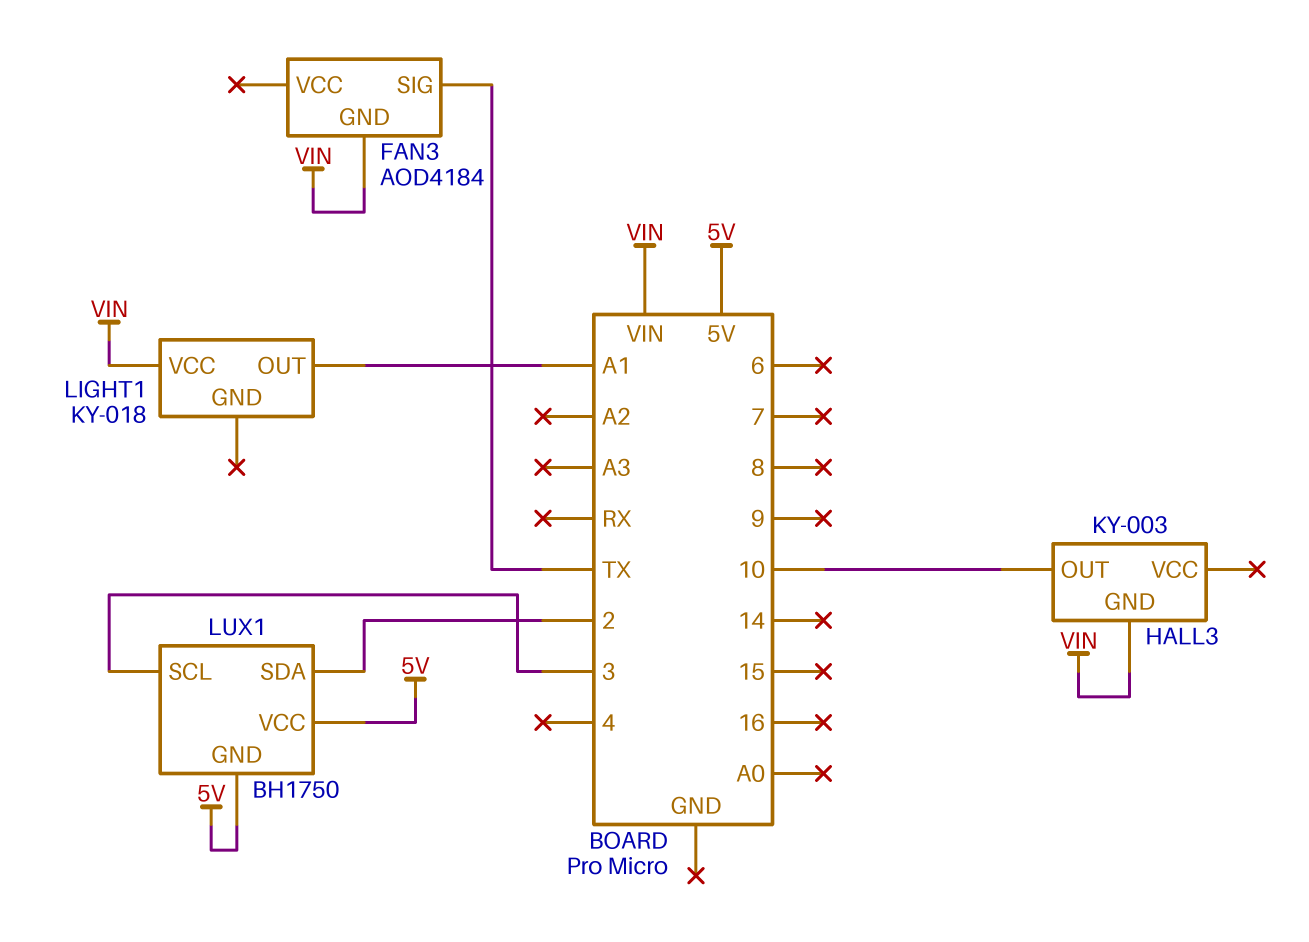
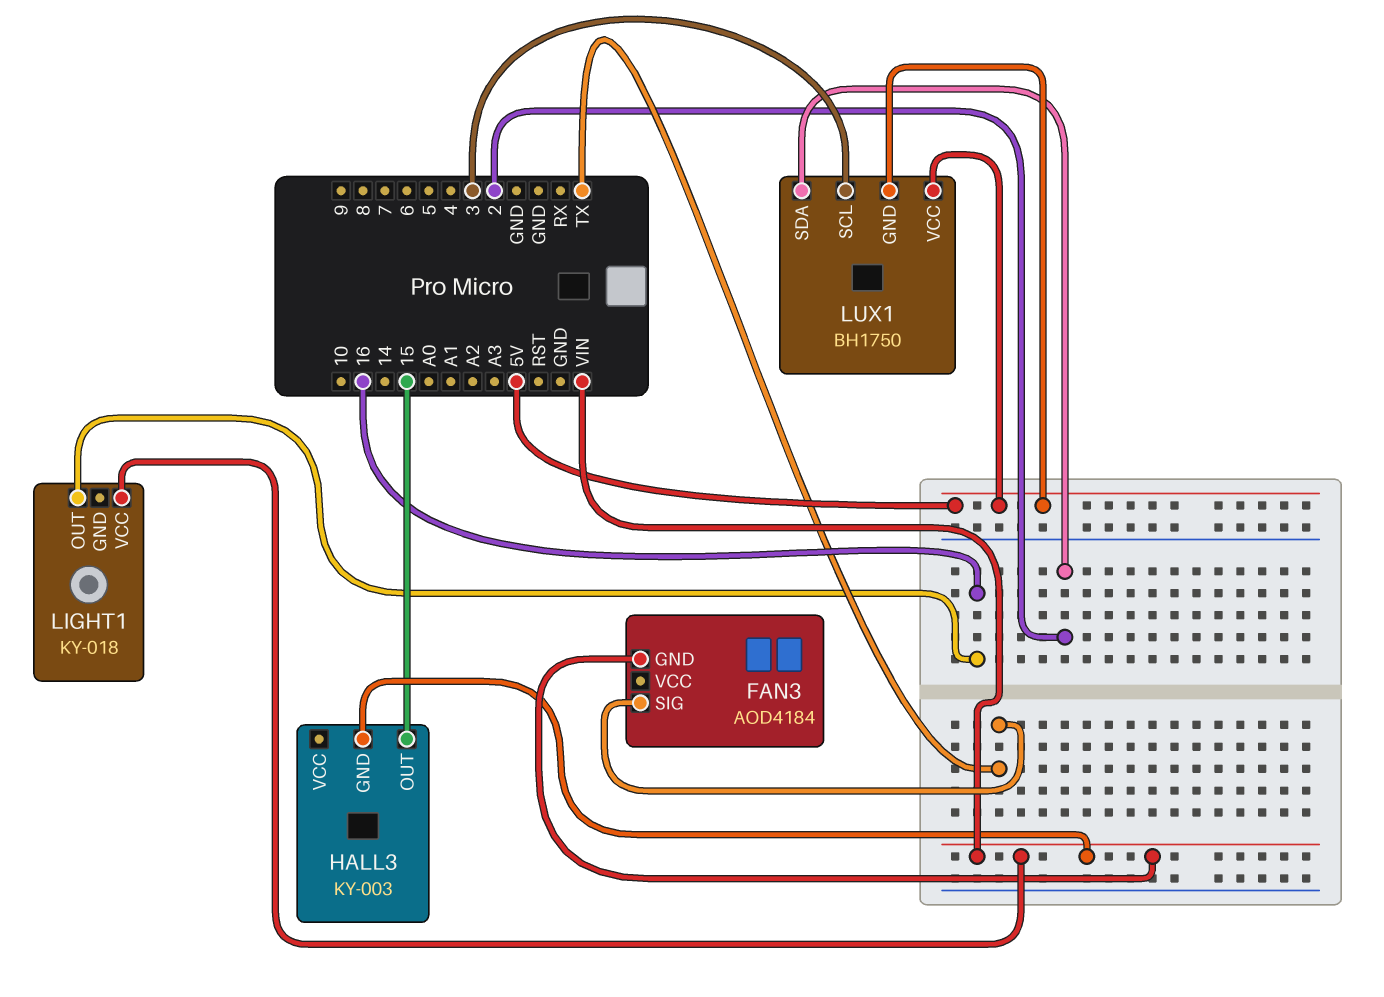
HALL3 pin OUT: 10 -> 15
LIGHT1 pin OUT: A1 -> 16

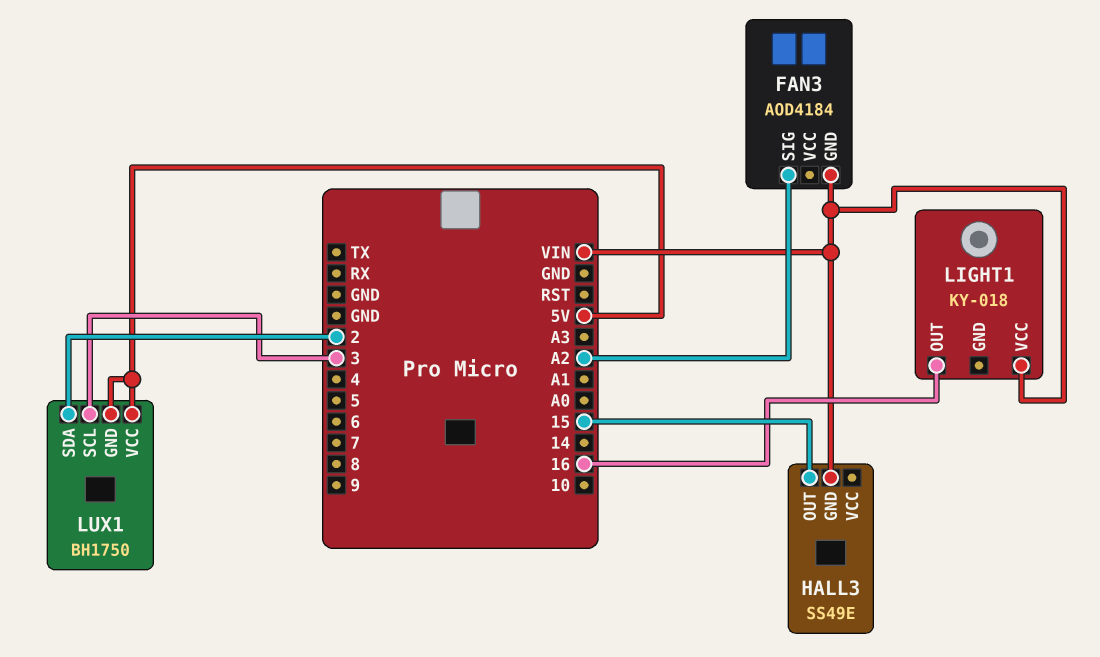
FAN3 pin SIG: TX -> A2
HALL3: KY-003 -> SS49E

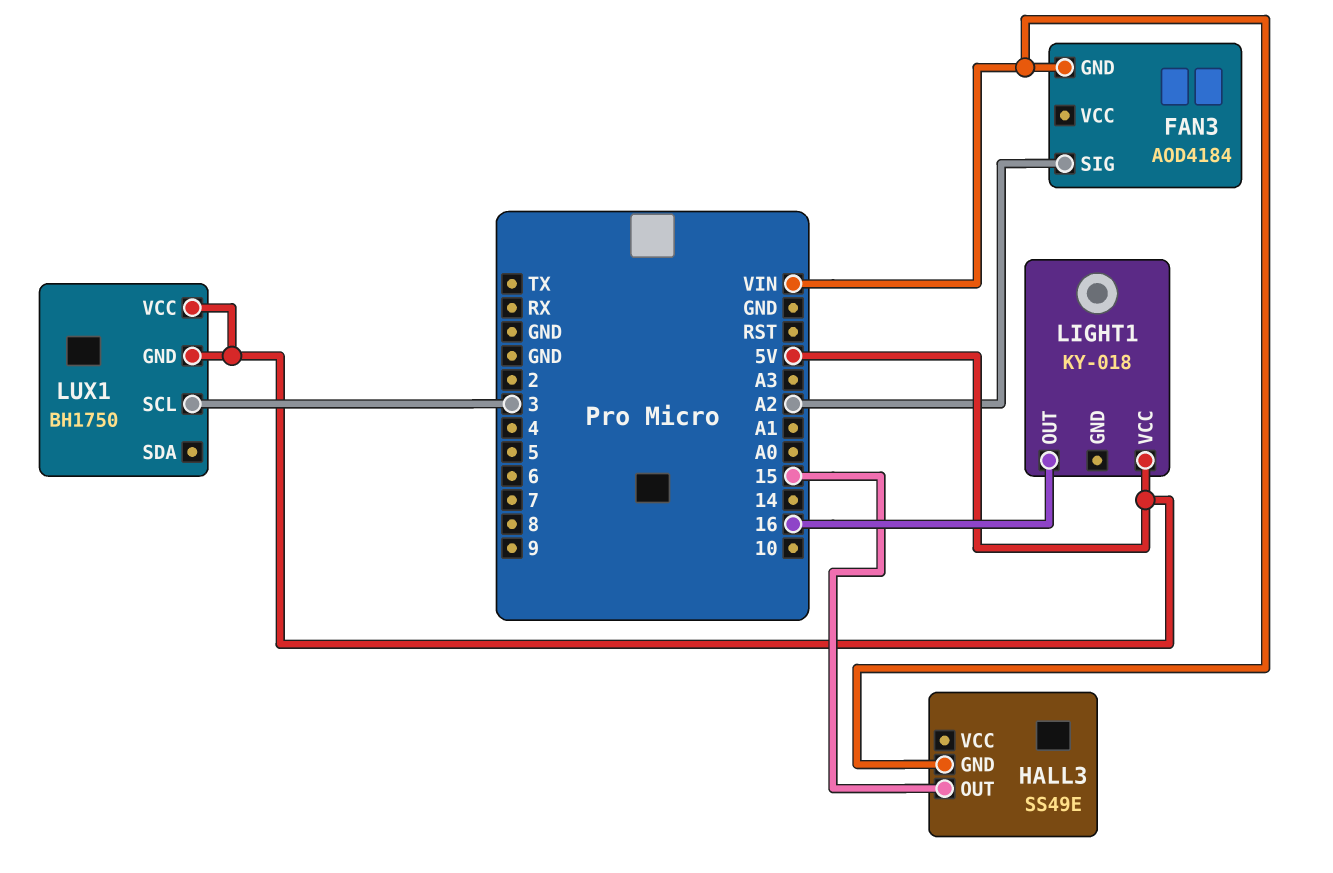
LIGHT1 pin VCC: VIN -> 5V
LUX1 pin SDA: 2 -> none

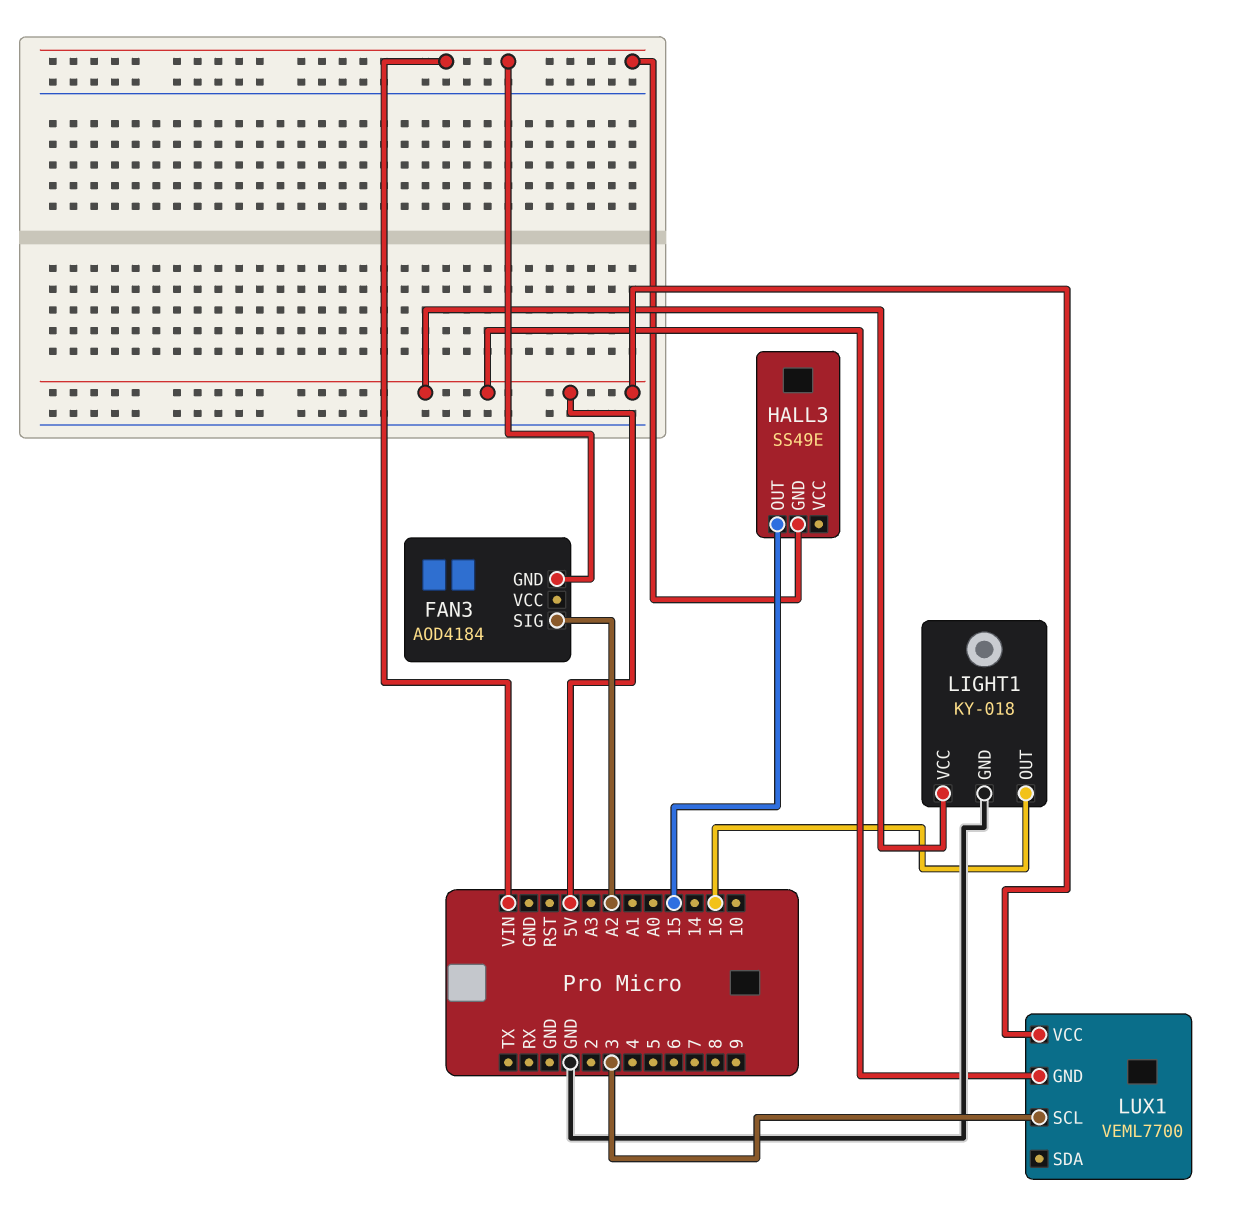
LIGHT1 pin GND: none -> GND
LUX1: BH1750 -> VEML7700

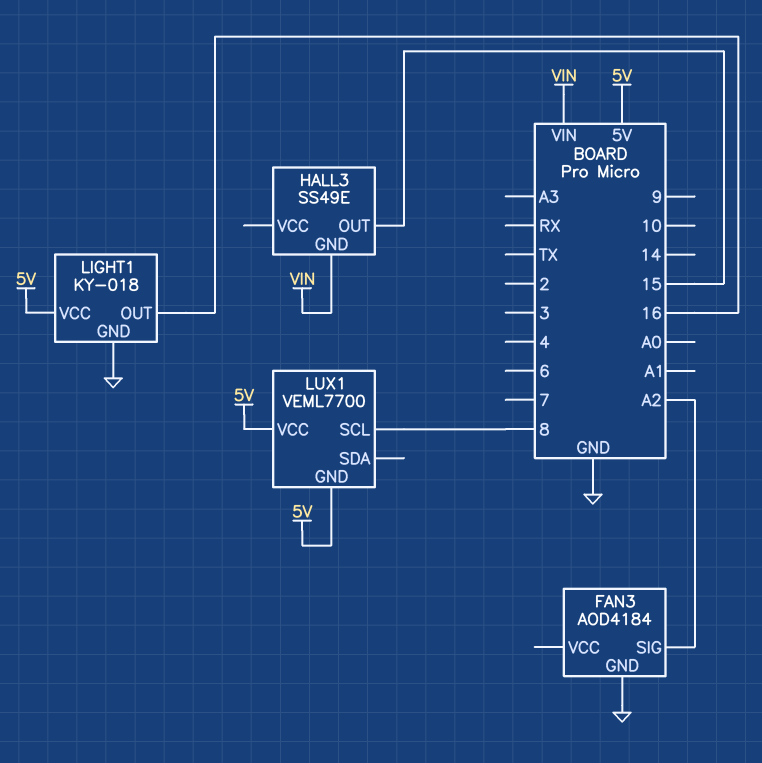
FAN3 pin GND: VIN -> GND
LUX1 pin SCL: 3 -> 8

